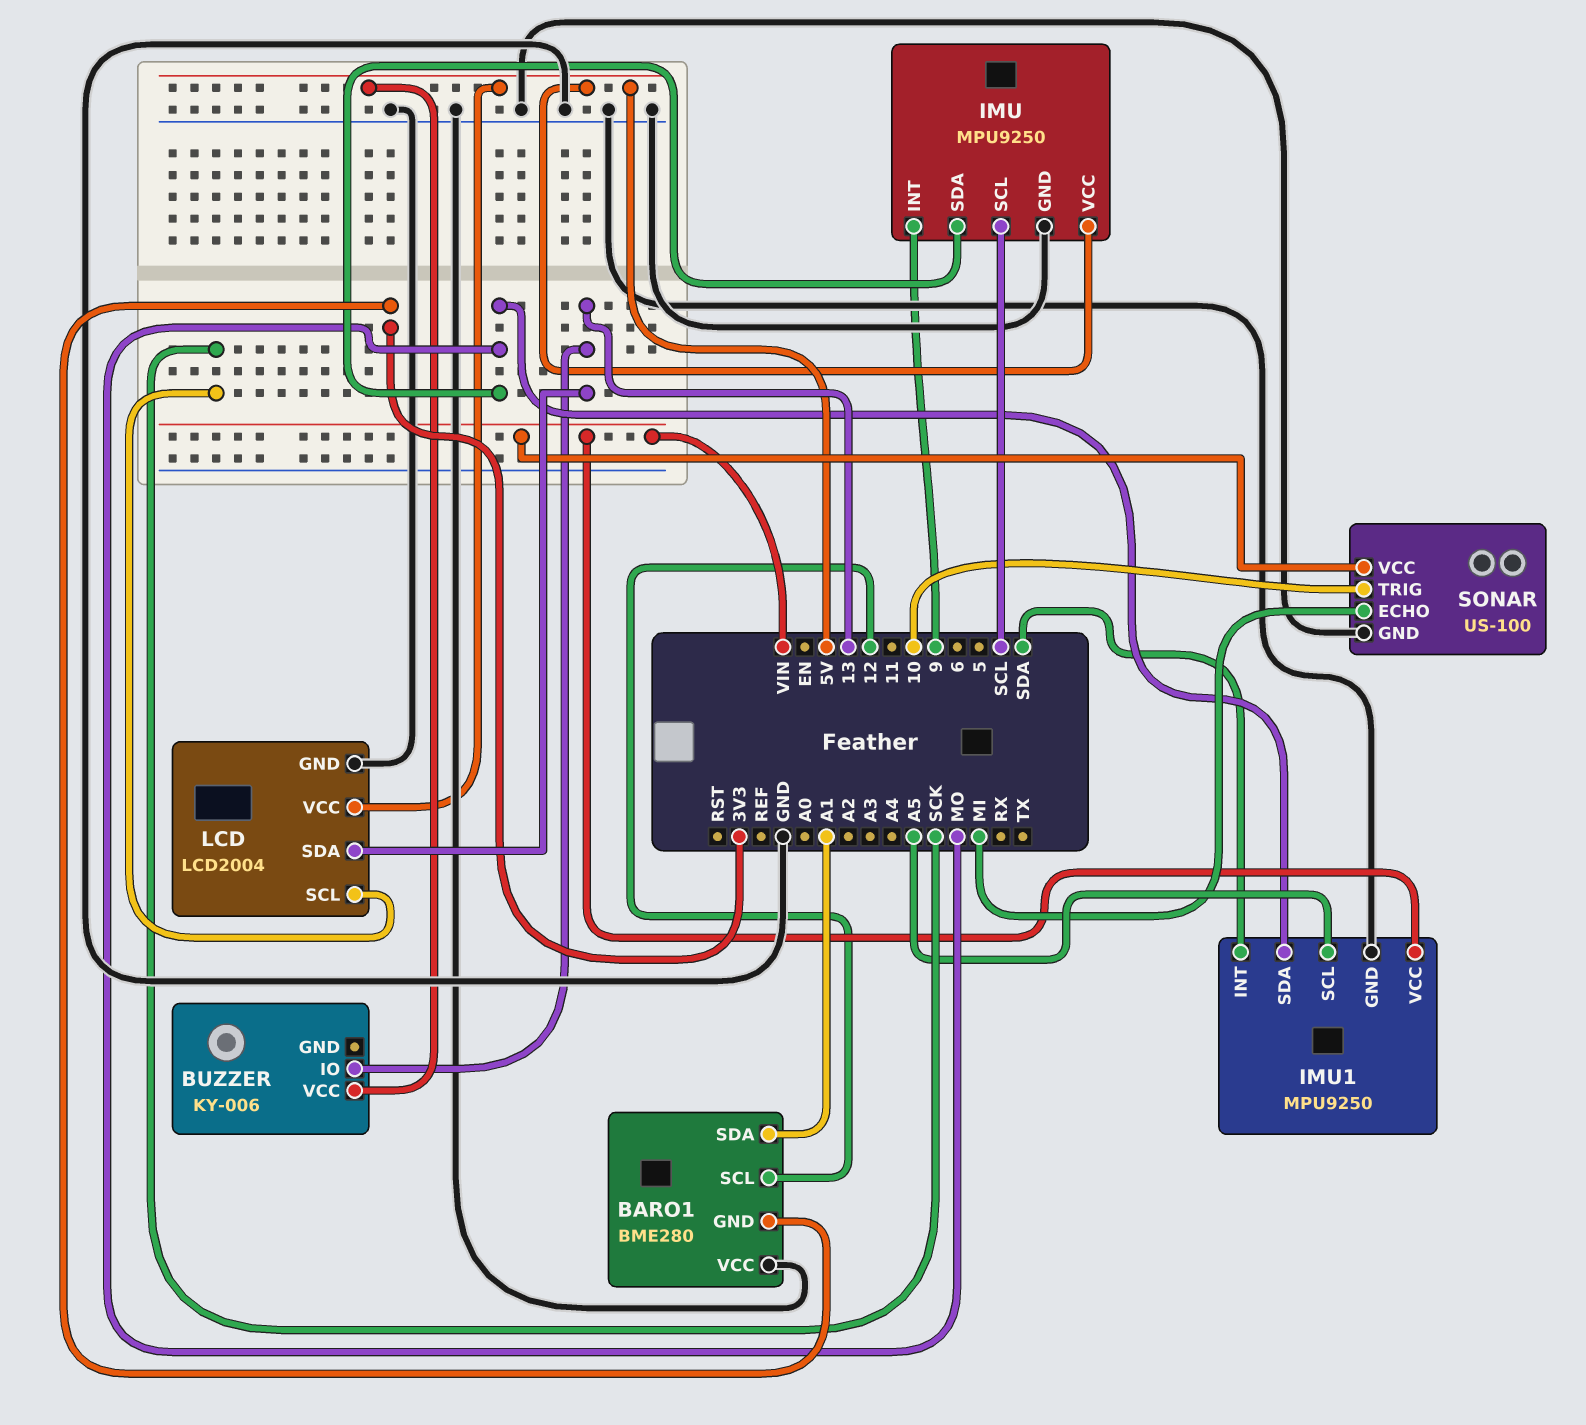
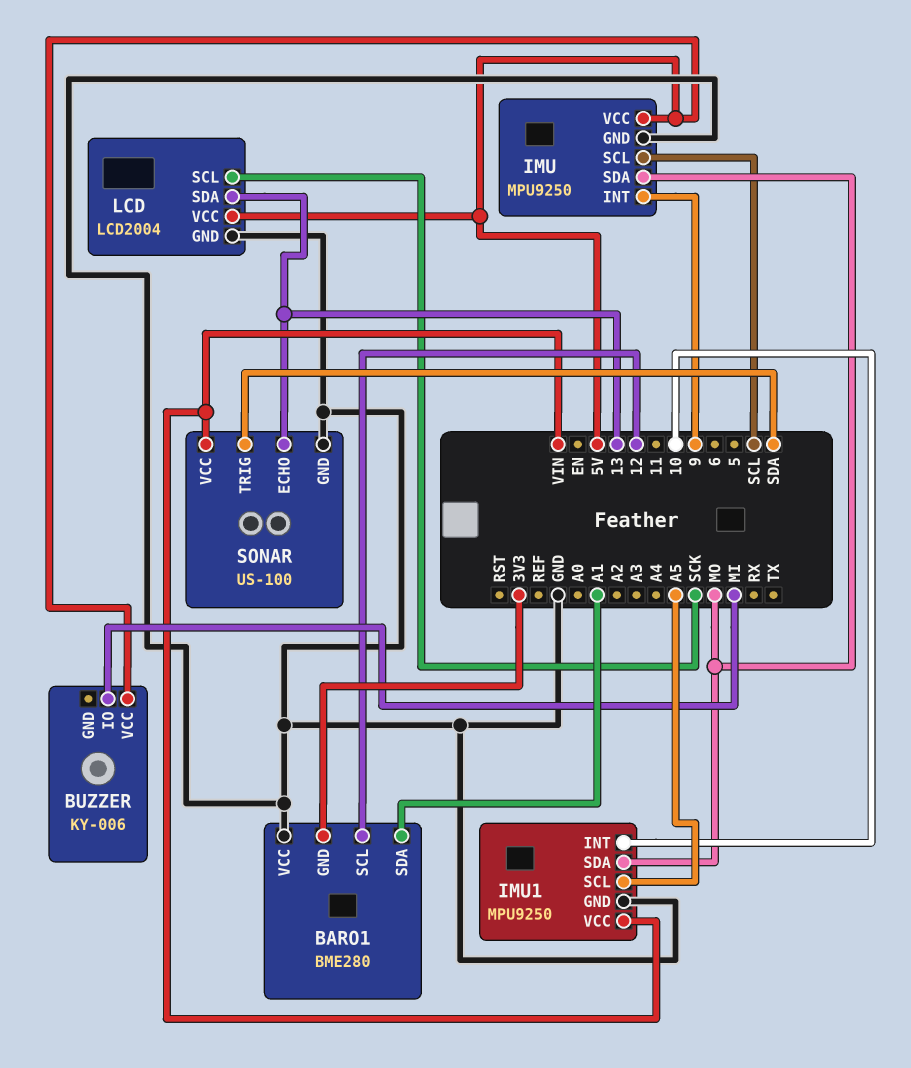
BUZZER pin IO: 13 -> MI
IMU1 pin INT: SDA -> 10
SONAR pin ECHO: MI -> 13
SONAR pin TRIG: 10 -> SDA

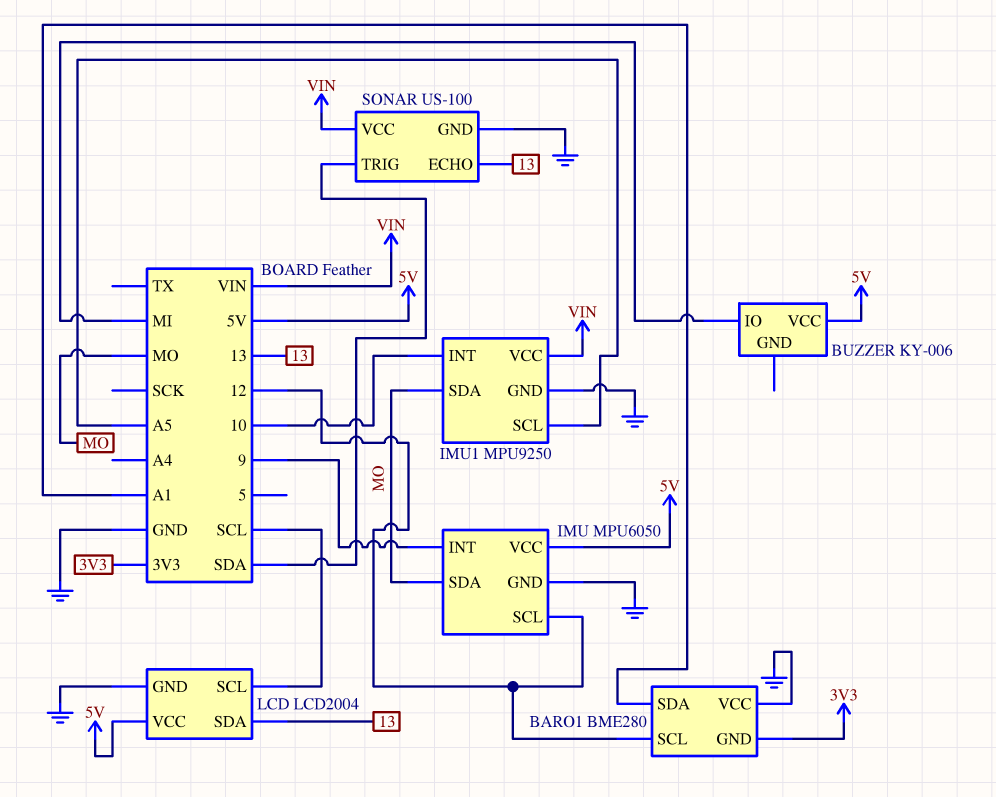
IMU: MPU9250 -> MPU6050
IMU pin SCL: SCL -> 12
LCD pin SCL: SCK -> SCL

